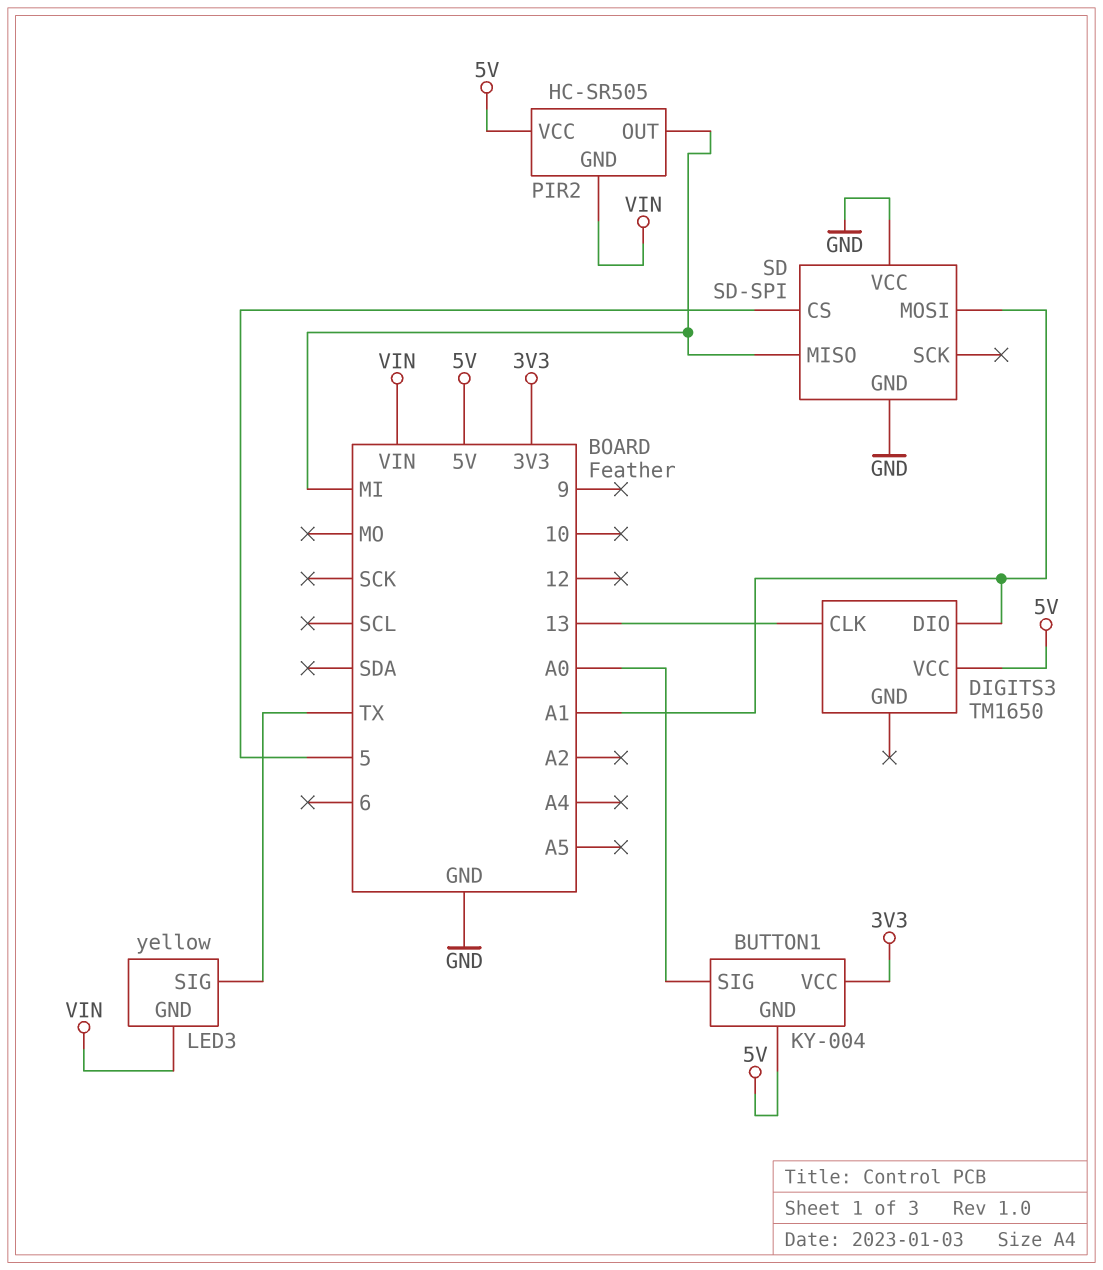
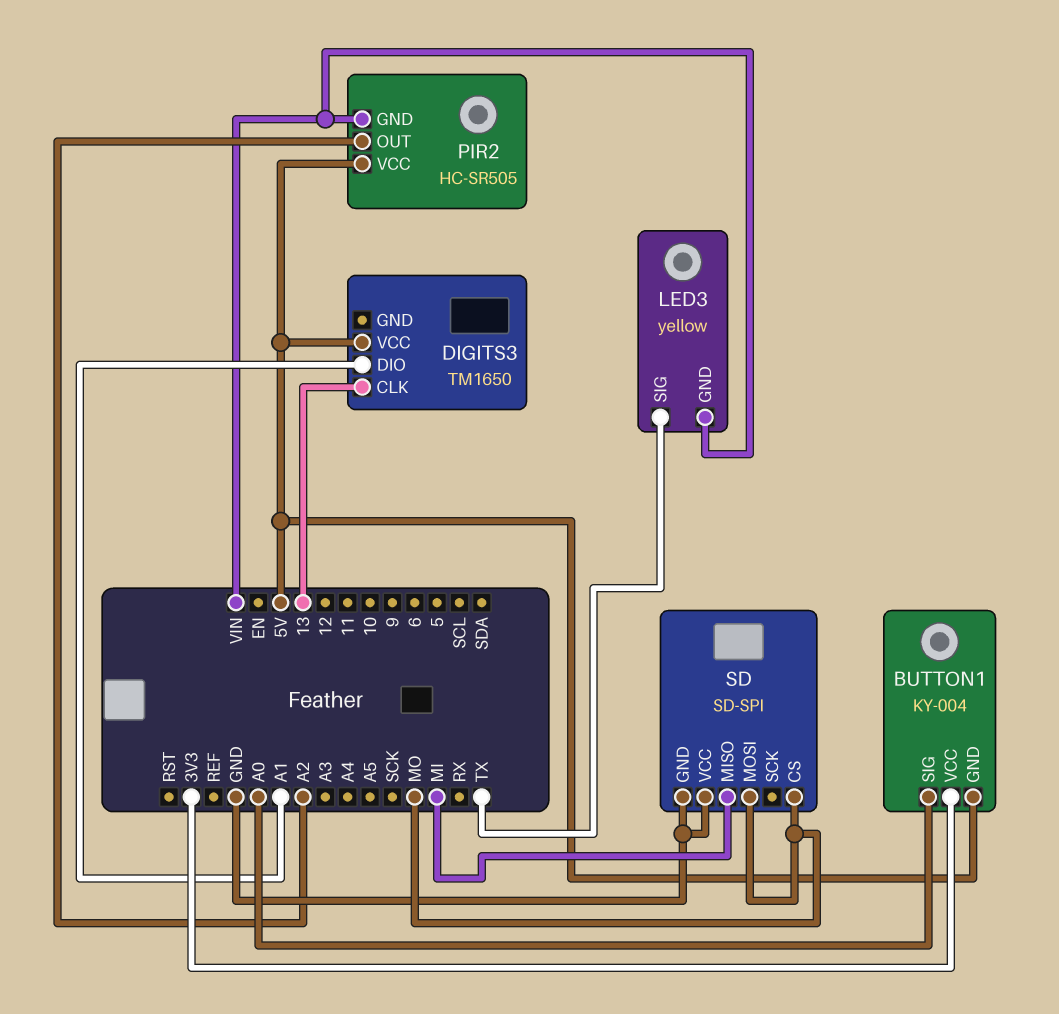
PIR2 pin OUT: MI -> A2
SD pin CS: 5 -> MO
SD pin MOSI: A1 -> MO

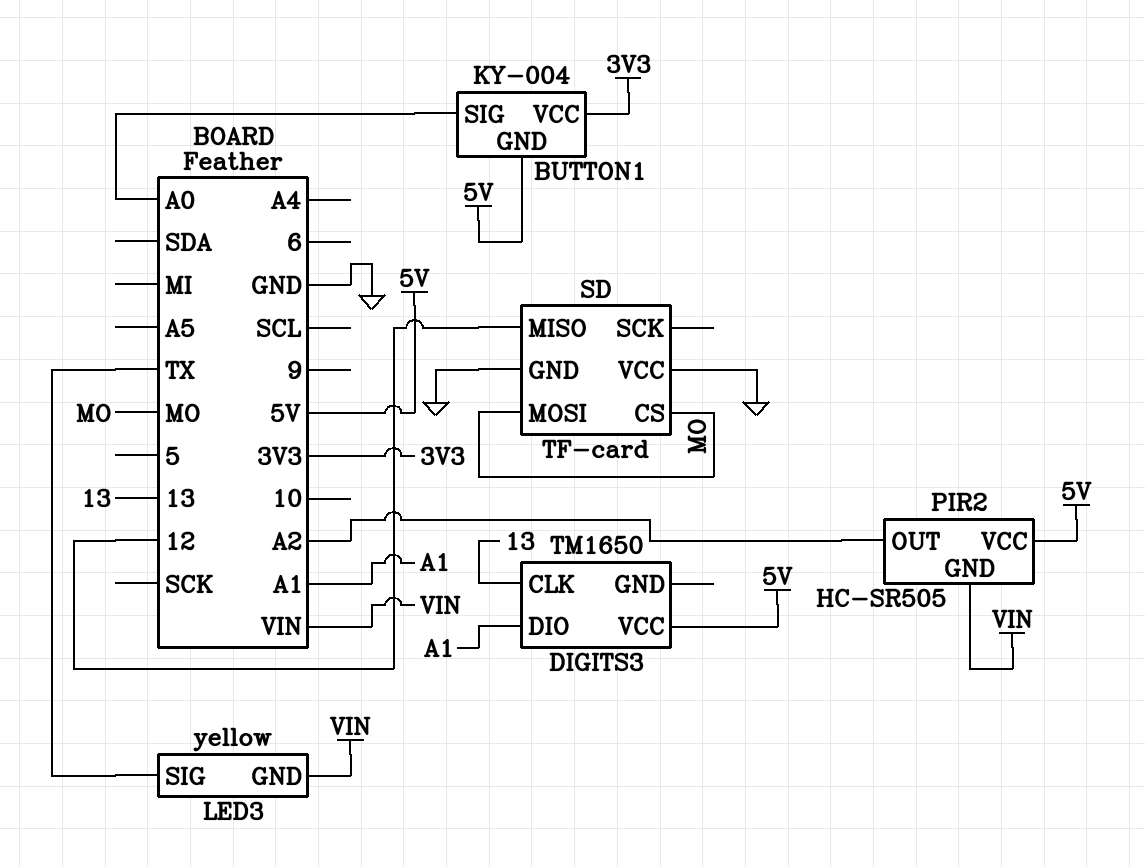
SD: SD-SPI -> TF-card
SD pin MISO: MI -> 12

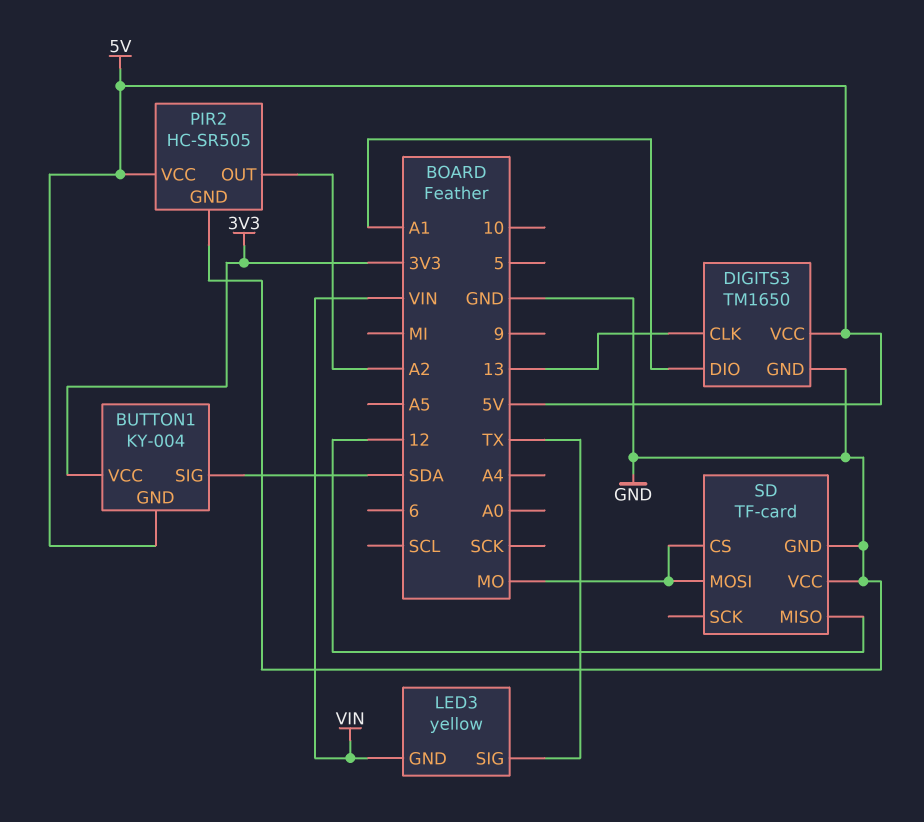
BUTTON1 pin SIG: A0 -> SDA
DIGITS3 pin GND: none -> GND
PIR2 pin GND: VIN -> GND

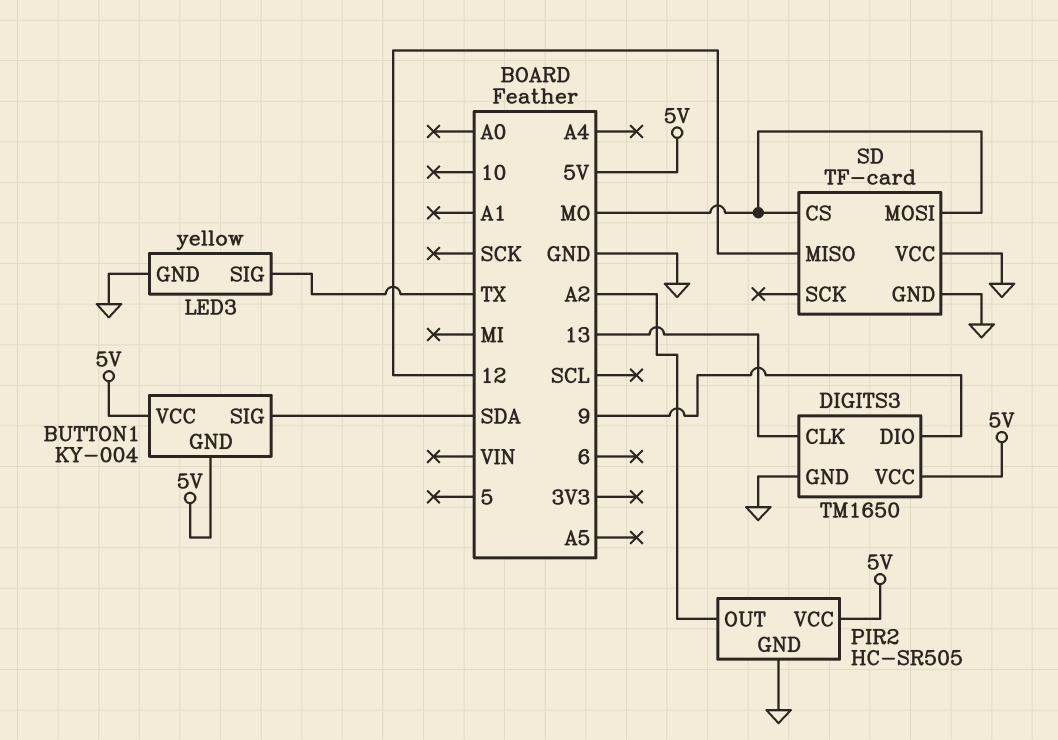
BUTTON1 pin VCC: 3V3 -> 5V
DIGITS3 pin DIO: A1 -> 9
LED3 pin GND: VIN -> GND

